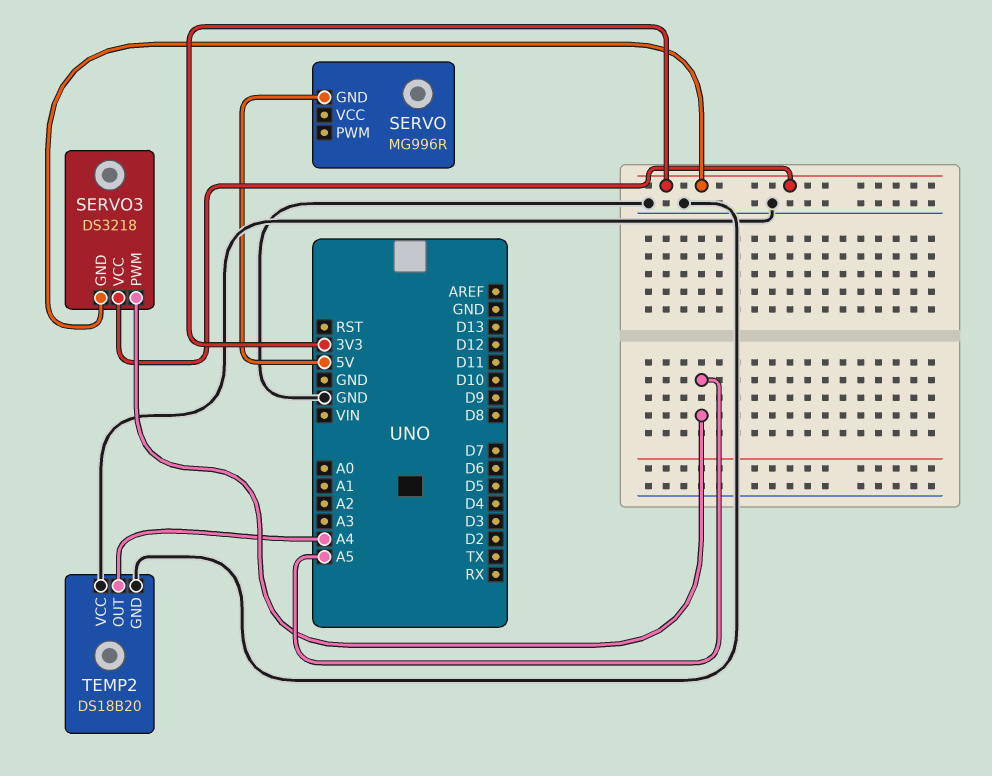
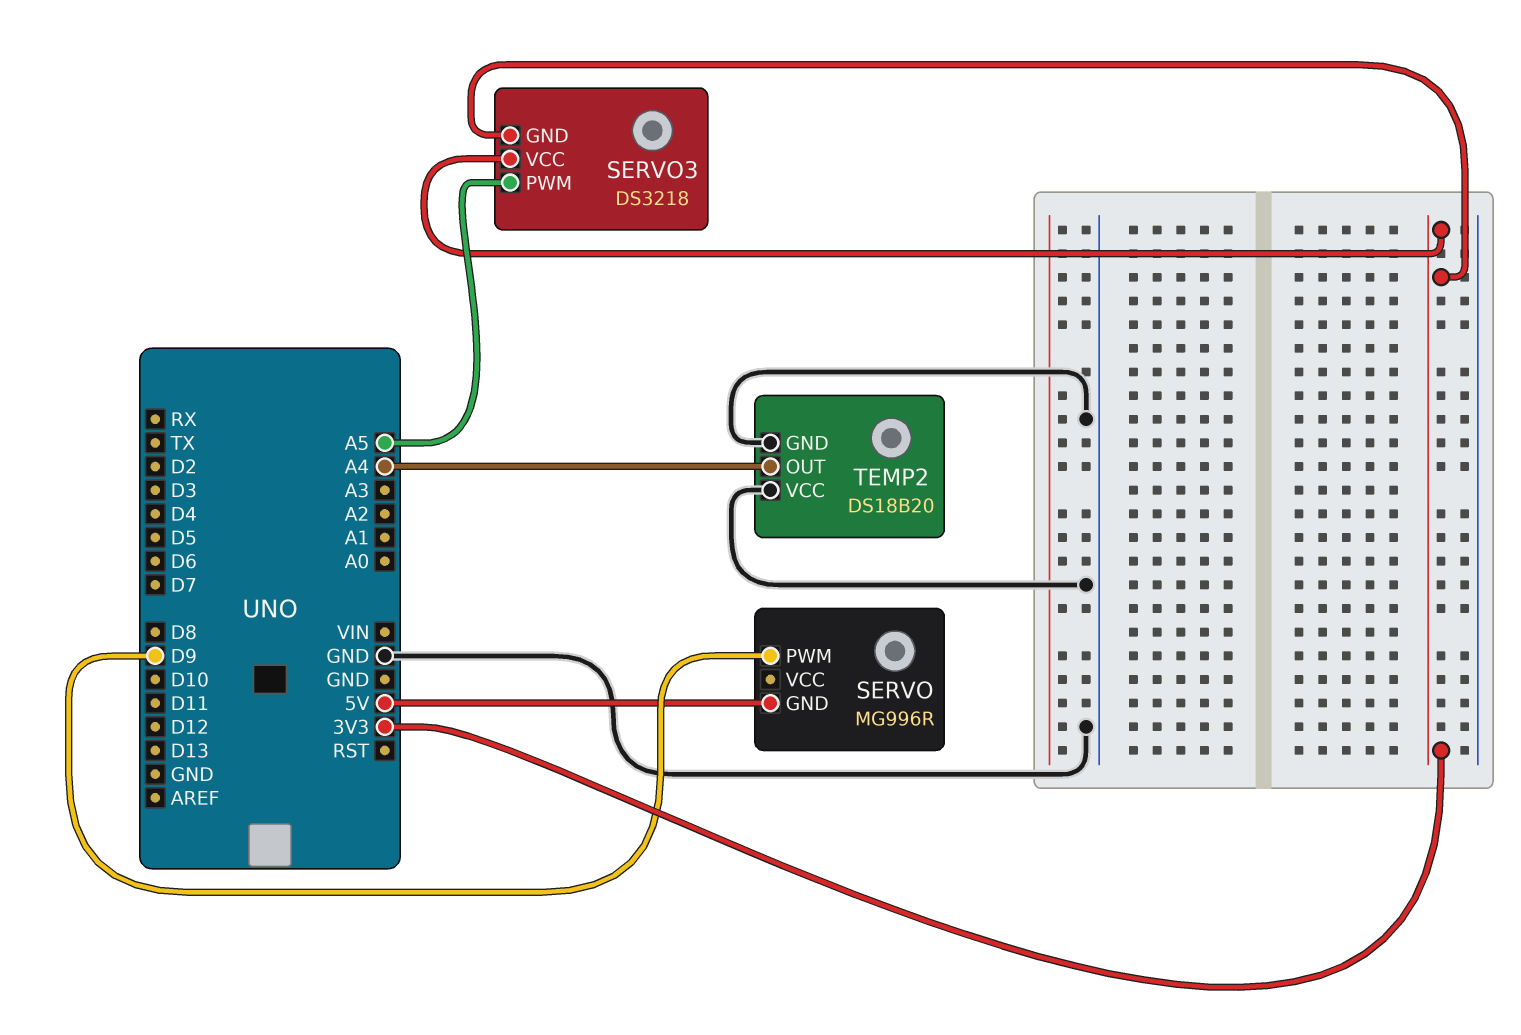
SERVO pin PWM: none -> D9

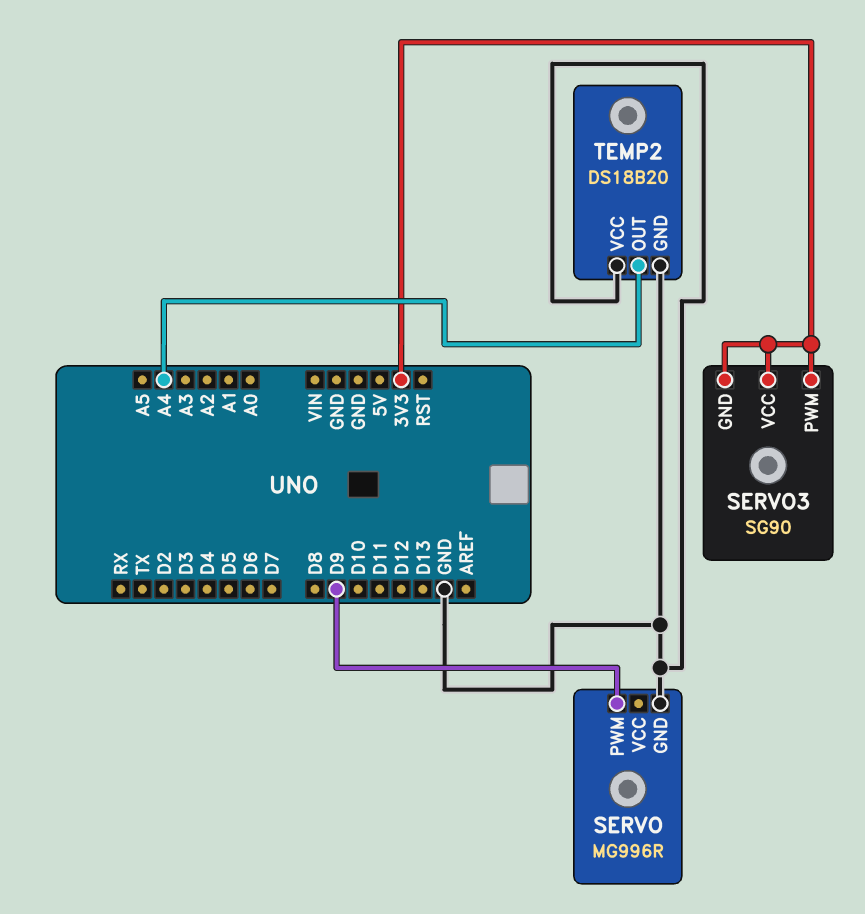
SERVO pin GND: 5V -> GND
SERVO3: DS3218 -> SG90
SERVO3 pin PWM: A5 -> 3V3

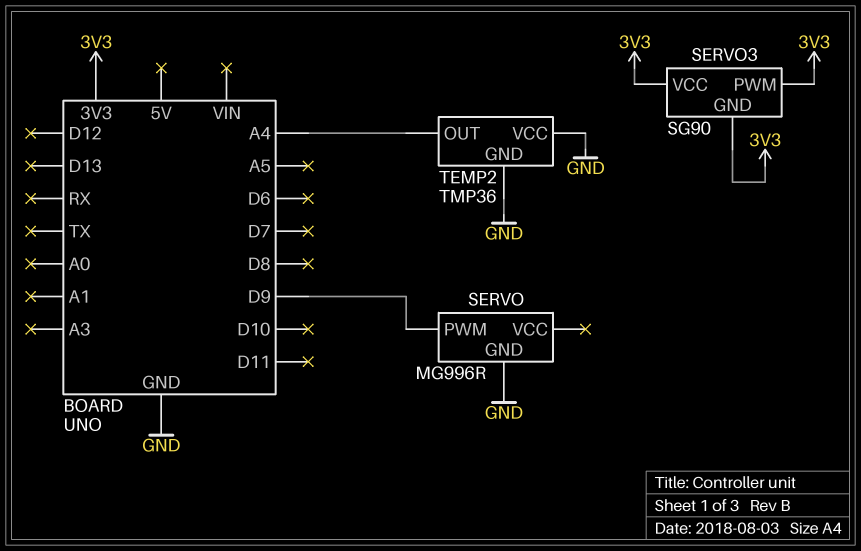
TEMP2: DS18B20 -> TMP36

